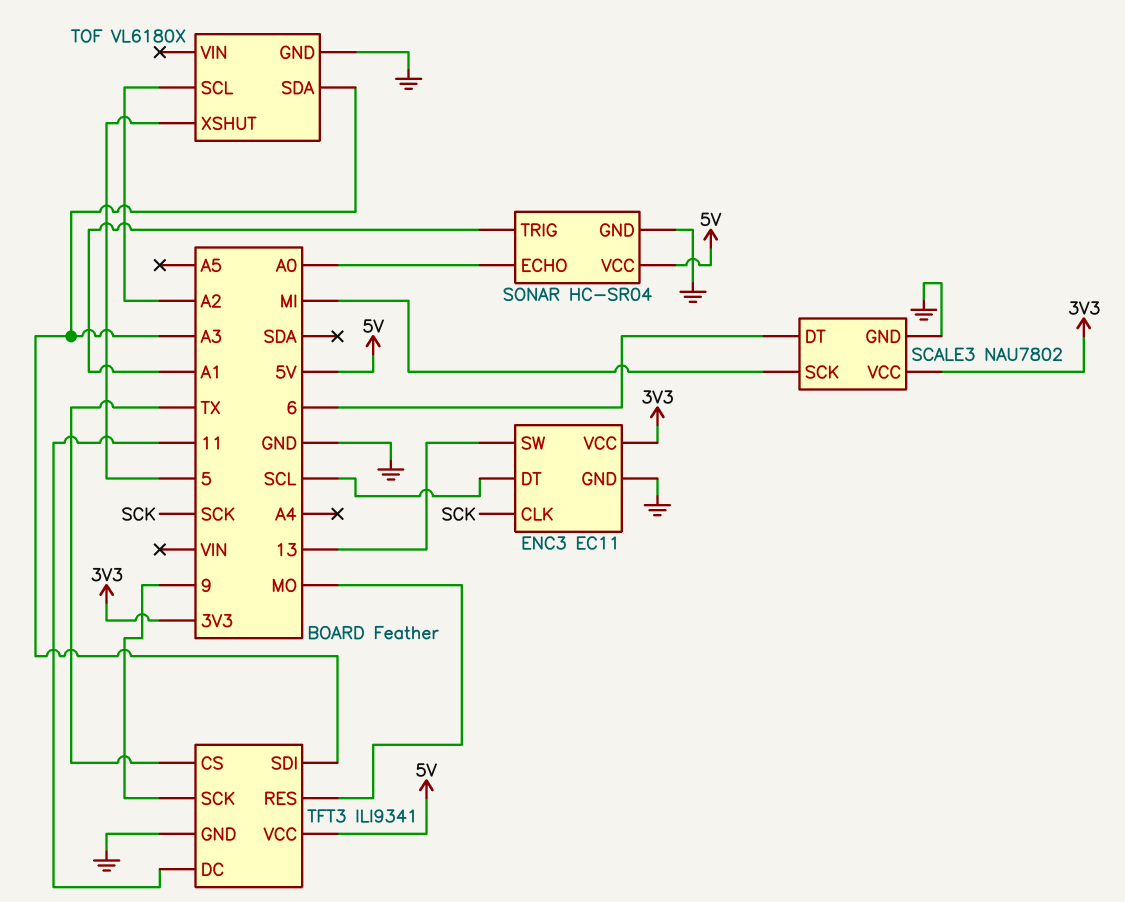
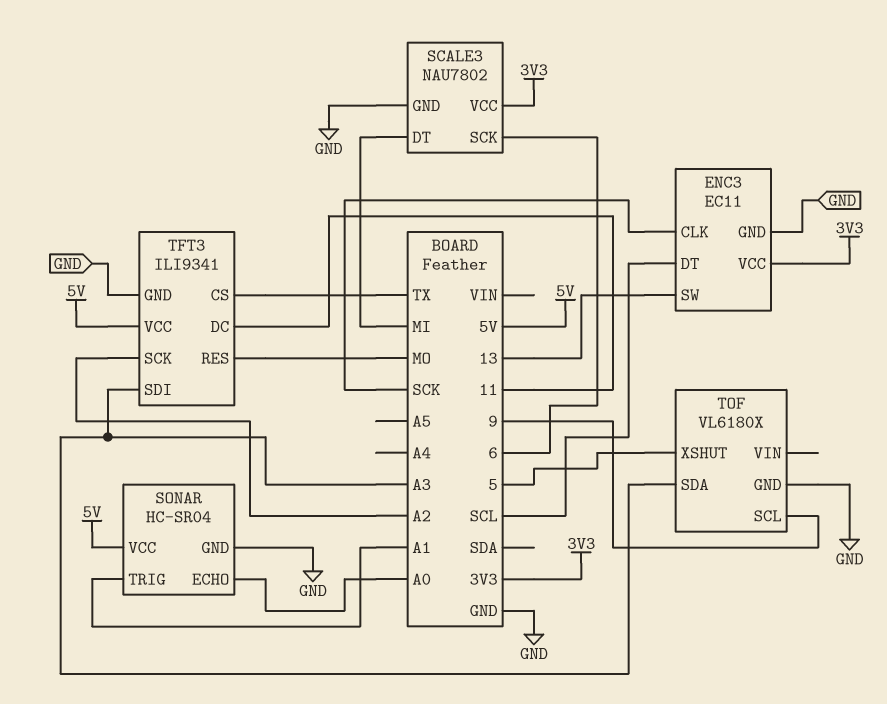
SCALE3 pin DT: 6 -> MI
SCALE3 pin SCK: MI -> 6
TFT3 pin SCK: 9 -> A2
TOF pin SCL: A2 -> 9

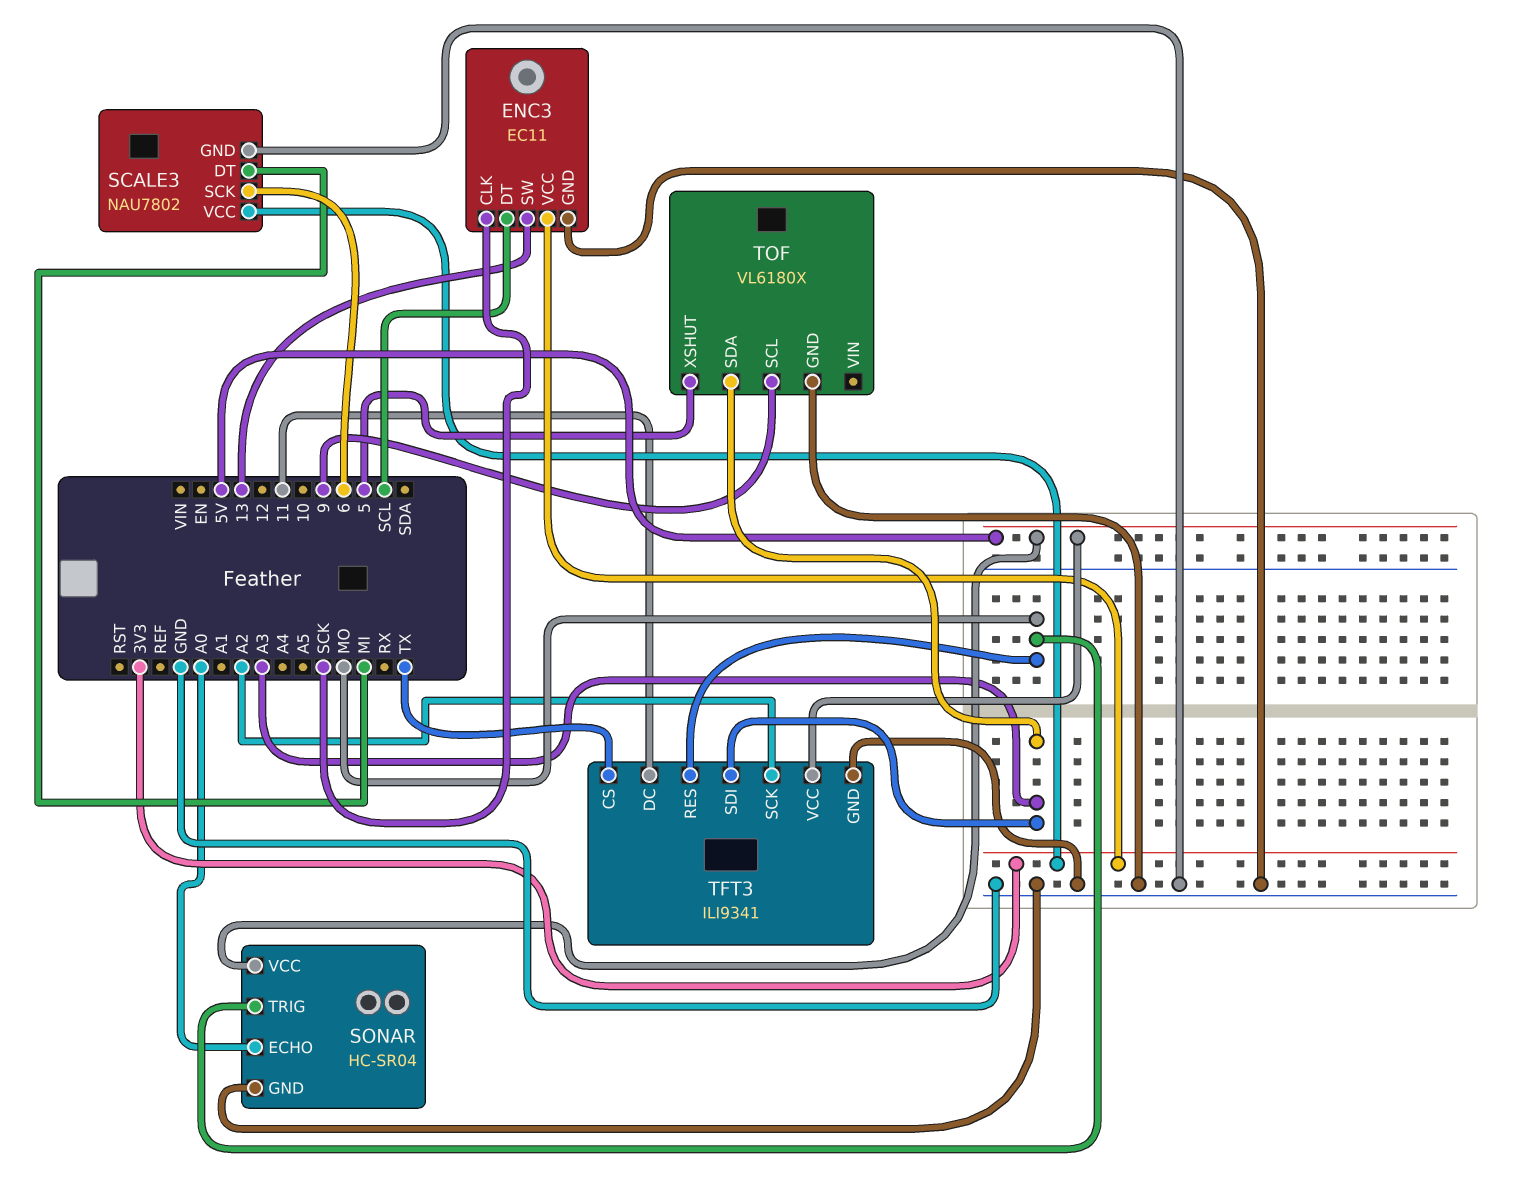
SONAR pin TRIG: A1 -> MO

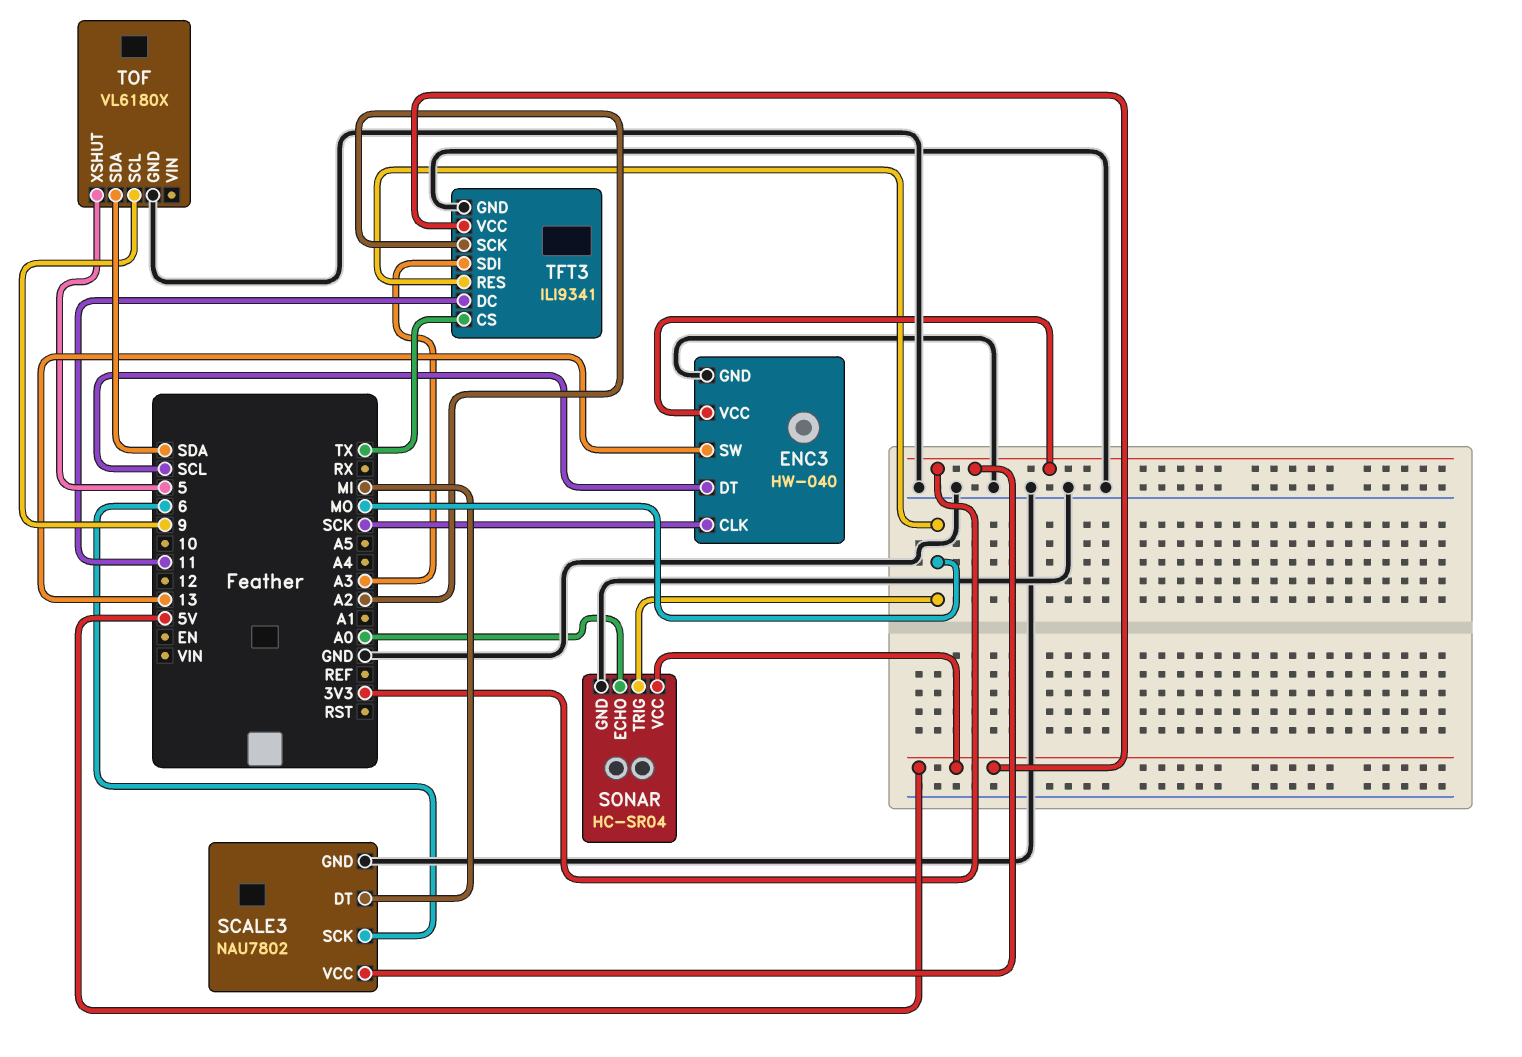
ENC3: EC11 -> HW-040
TOF pin SDA: A3 -> SDA

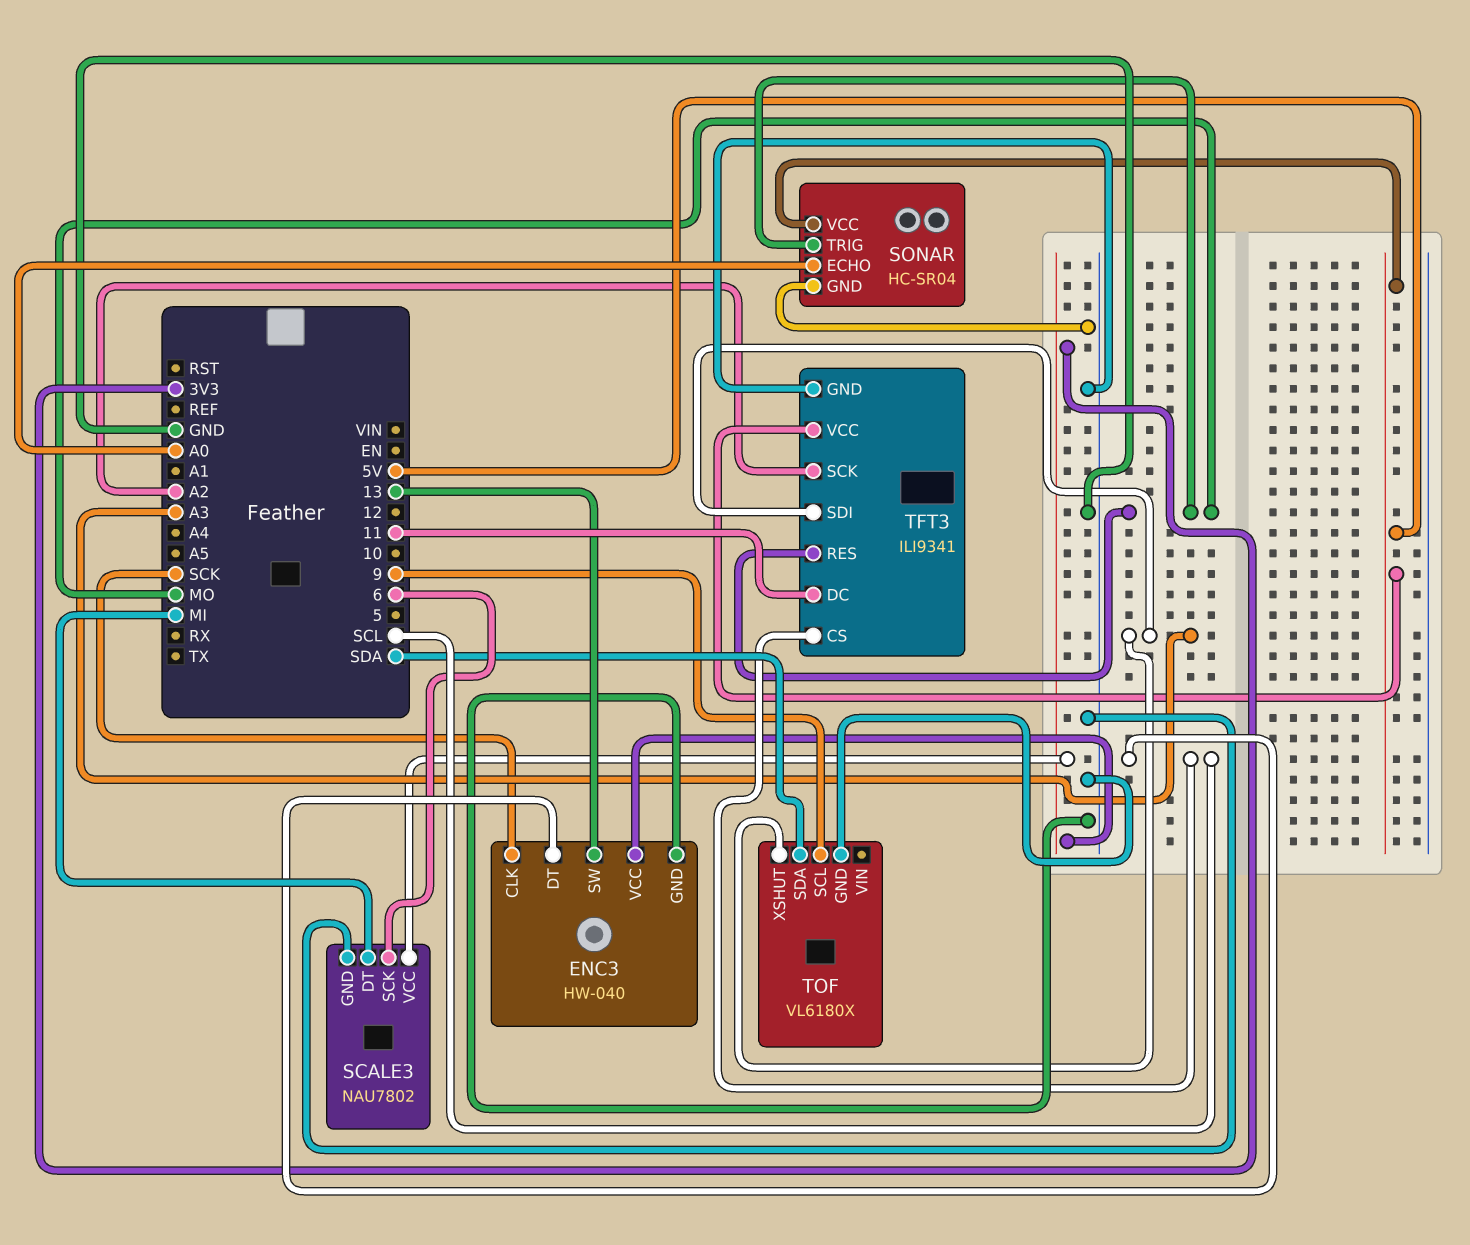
TFT3 pin CS: TX -> SCL
TOF pin XSHUT: 5 -> A3

